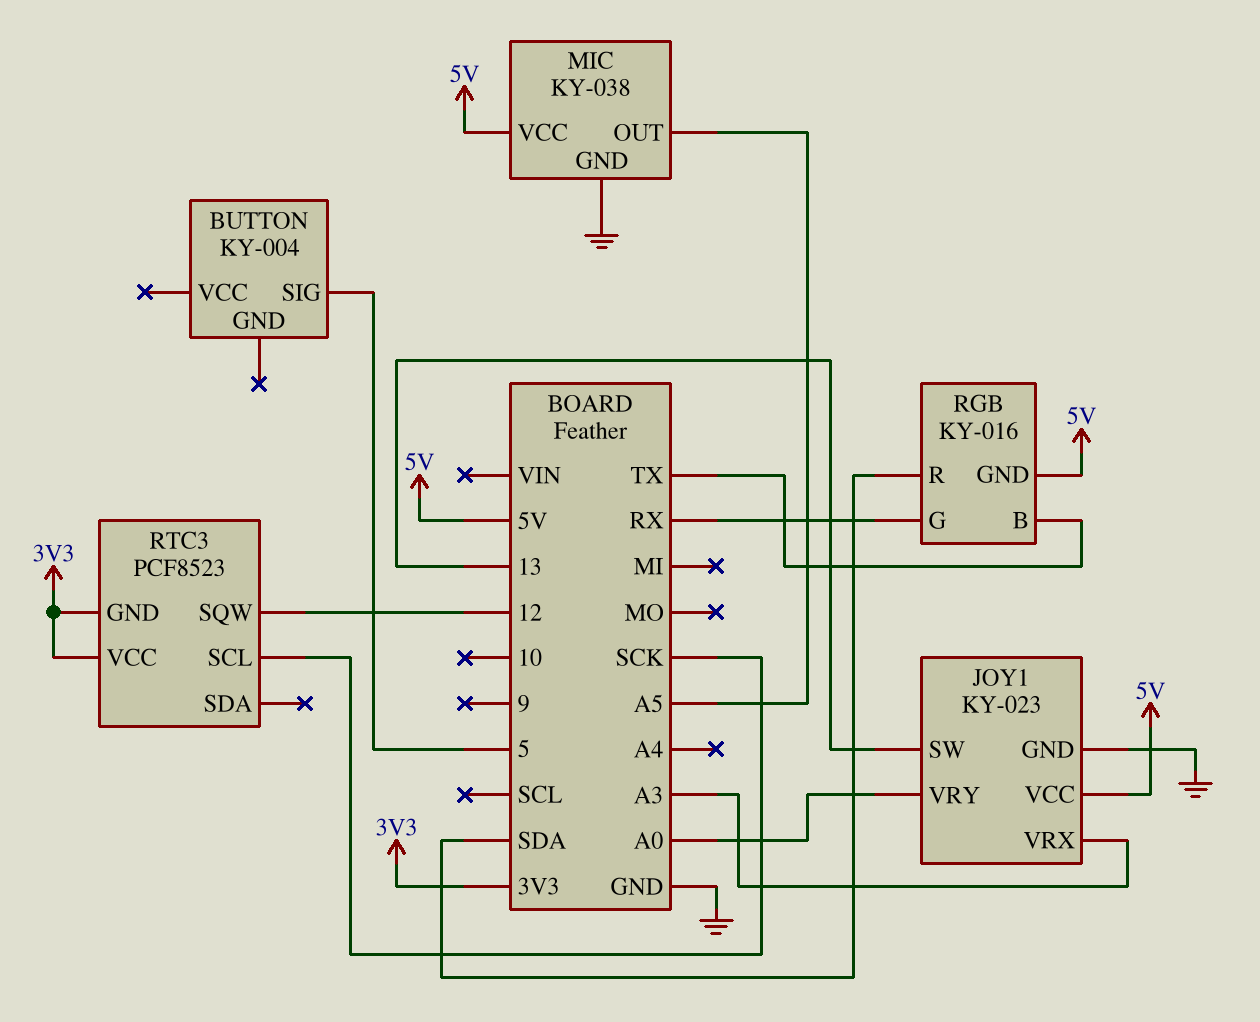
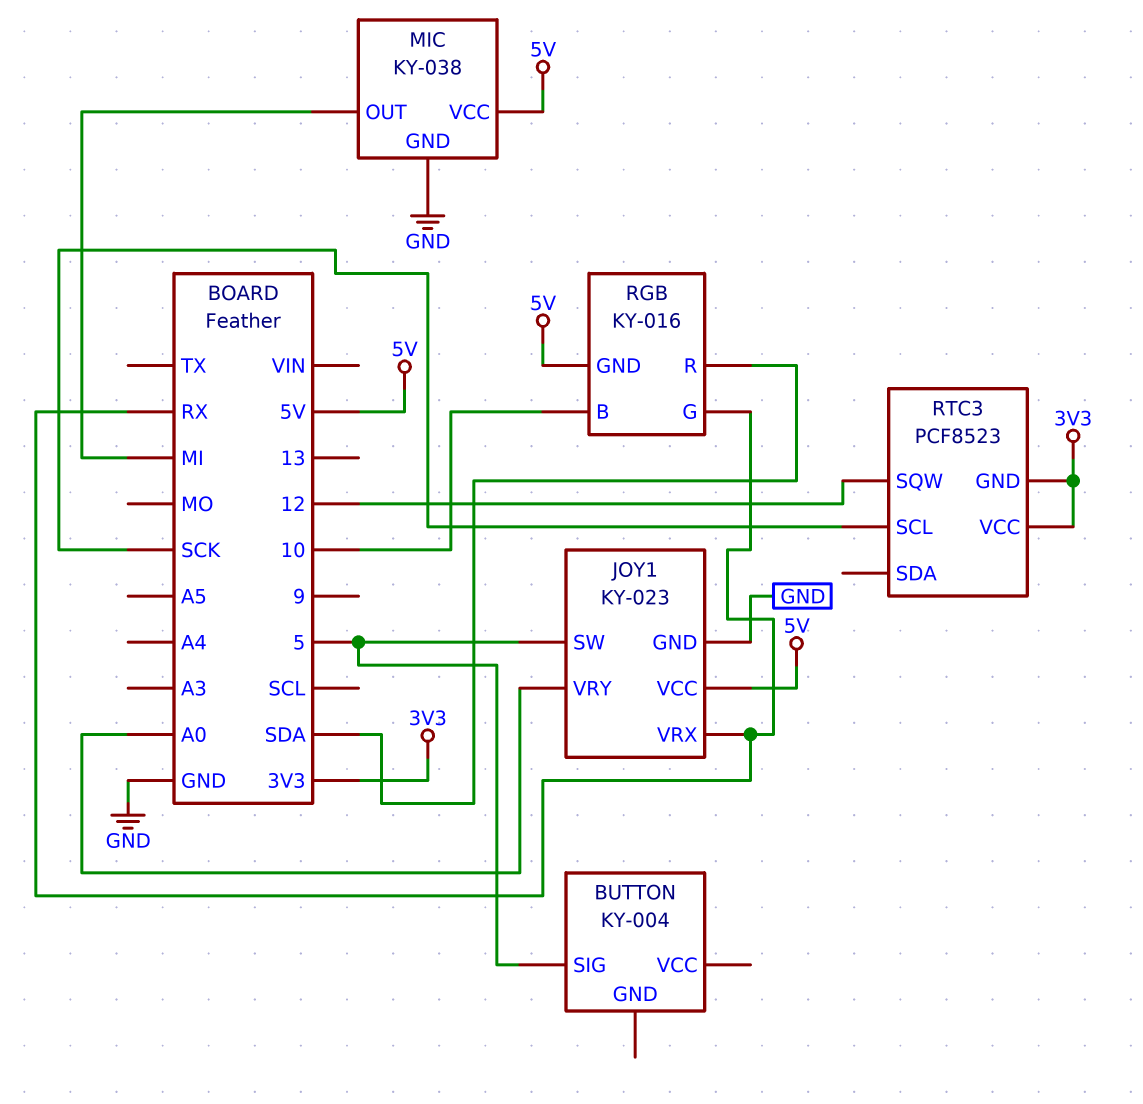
JOY1 pin SW: 13 -> 5
JOY1 pin VRX: A3 -> RX
MIC pin OUT: A5 -> MI
RGB pin B: TX -> 10

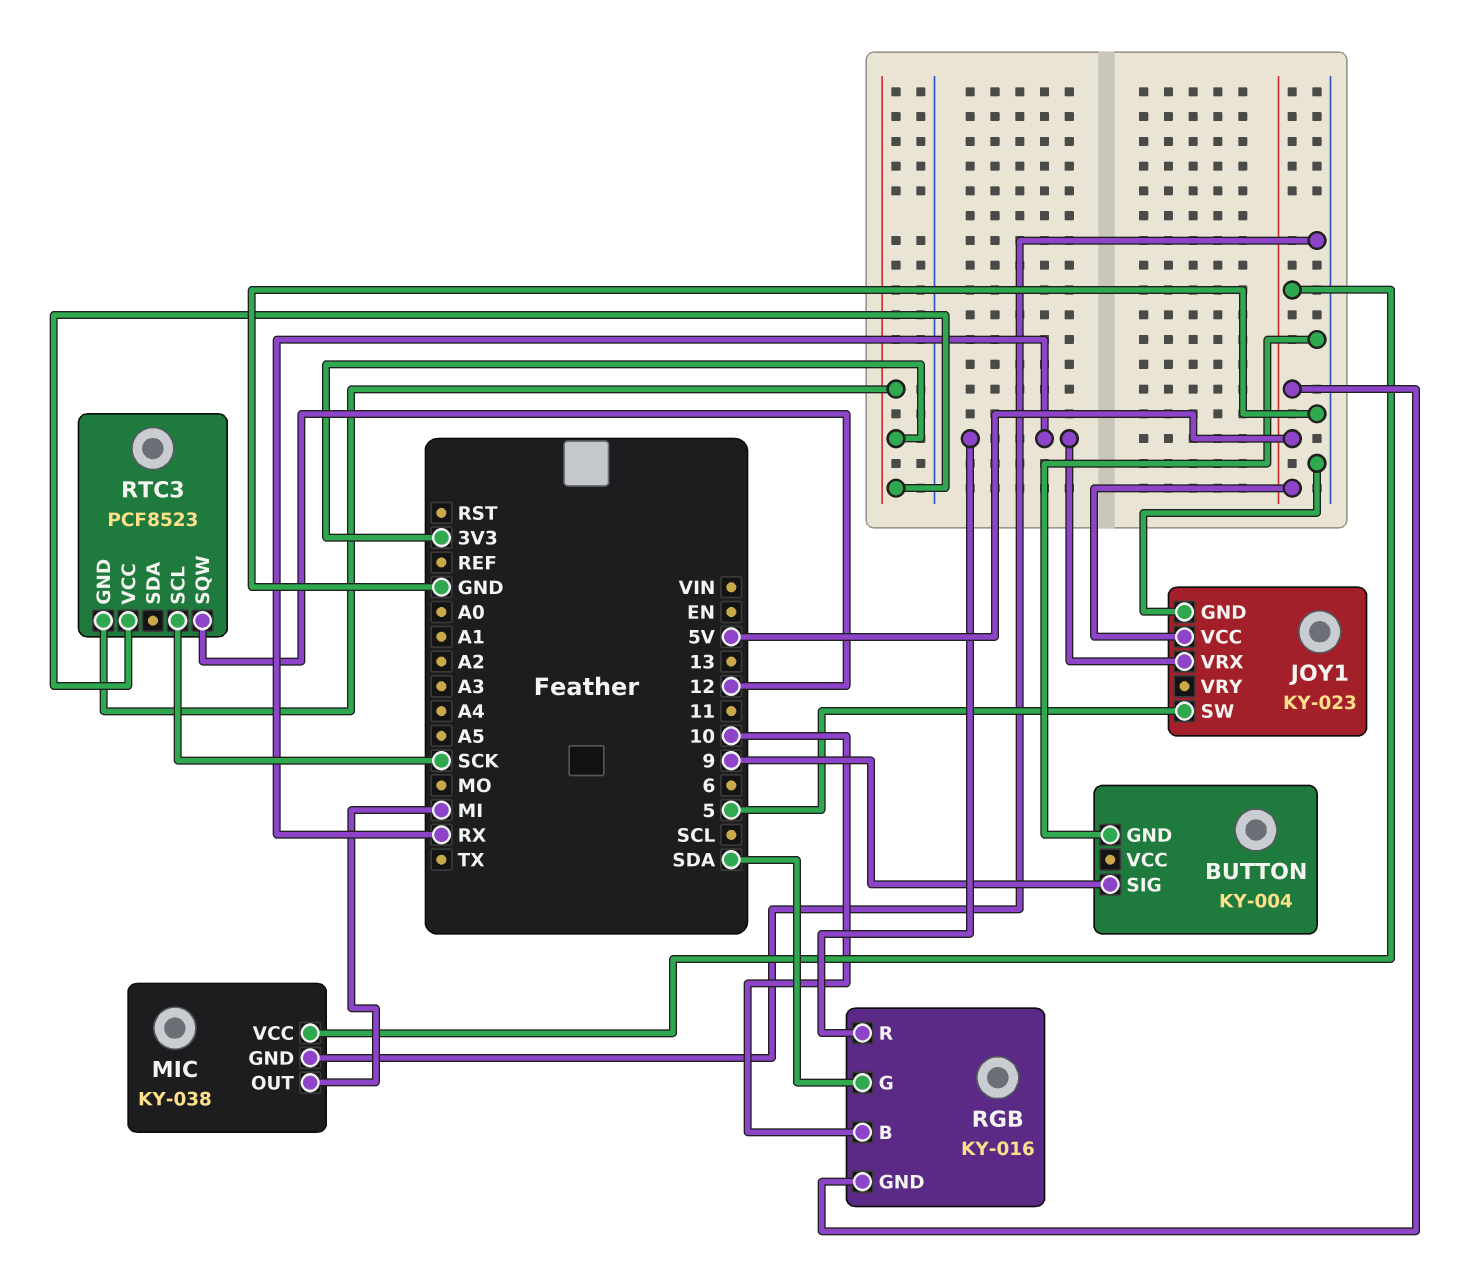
BUTTON pin GND: none -> GND
BUTTON pin SIG: 5 -> 9
JOY1 pin VRY: A0 -> none
RGB pin G: RX -> SDA
RGB pin R: SDA -> RX

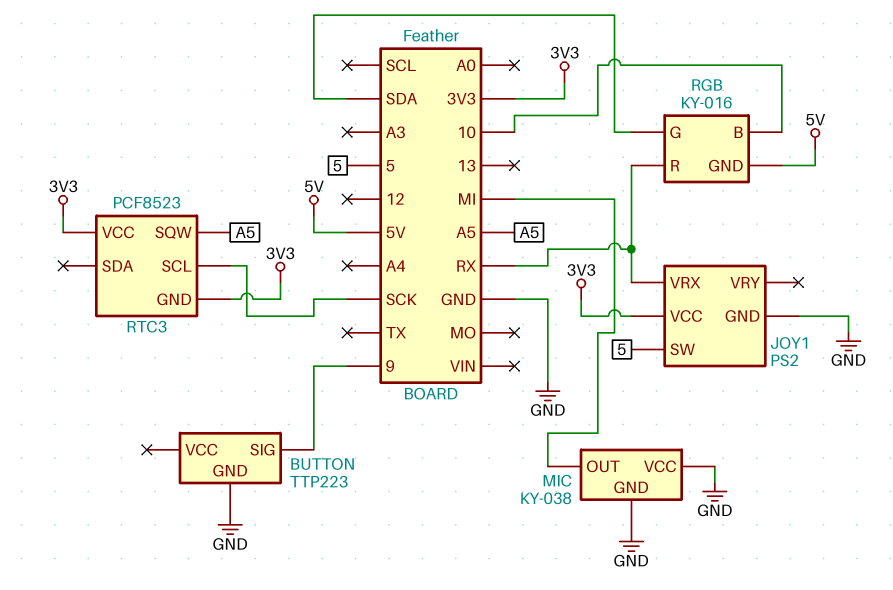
BUTTON: KY-004 -> TTP223
JOY1: KY-023 -> PS2
JOY1 pin VCC: 5V -> 3V3
MIC pin VCC: 5V -> GND
RTC3 pin SQW: 12 -> A5

